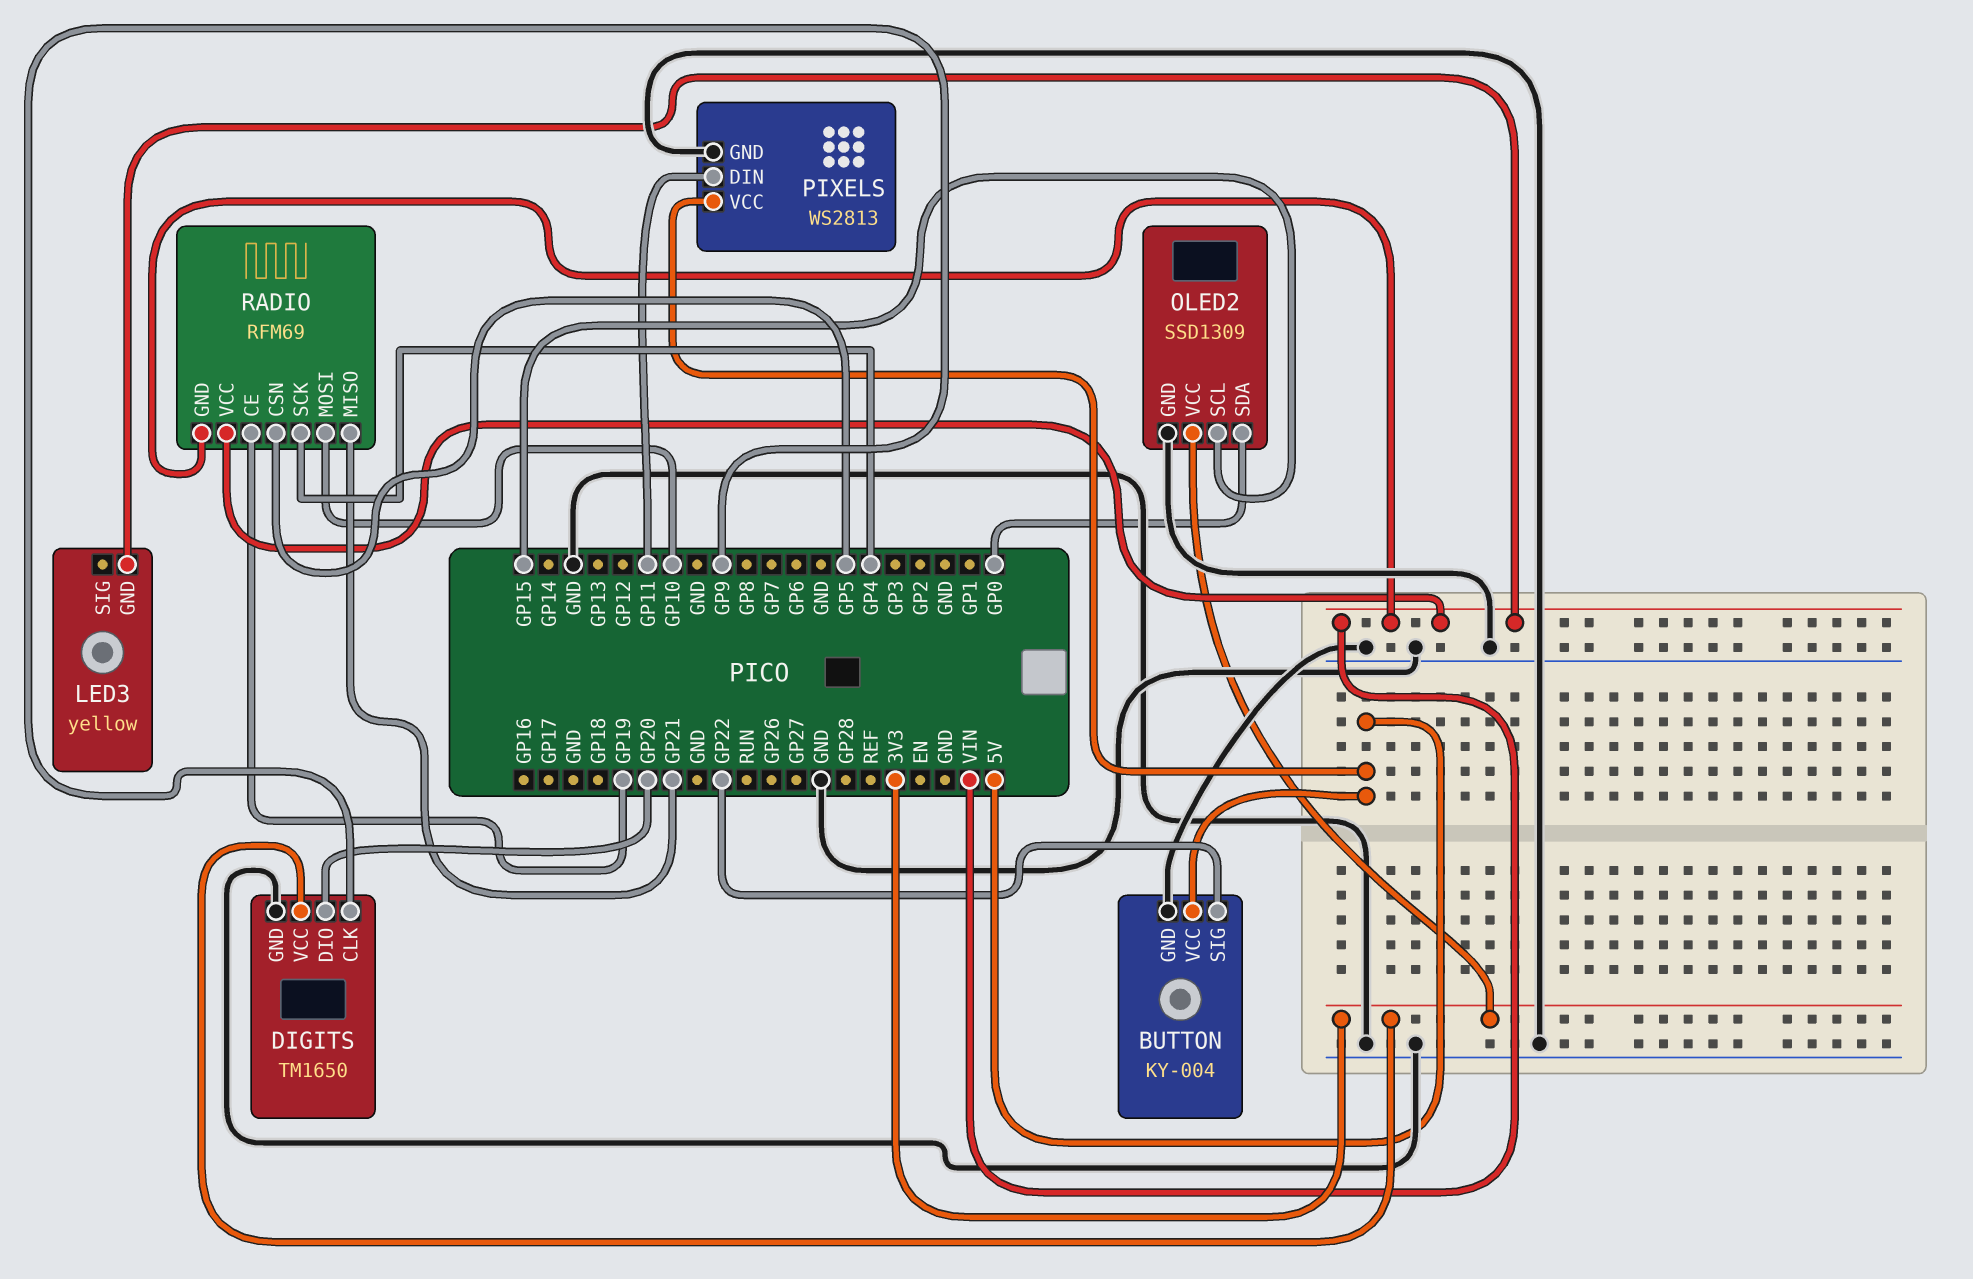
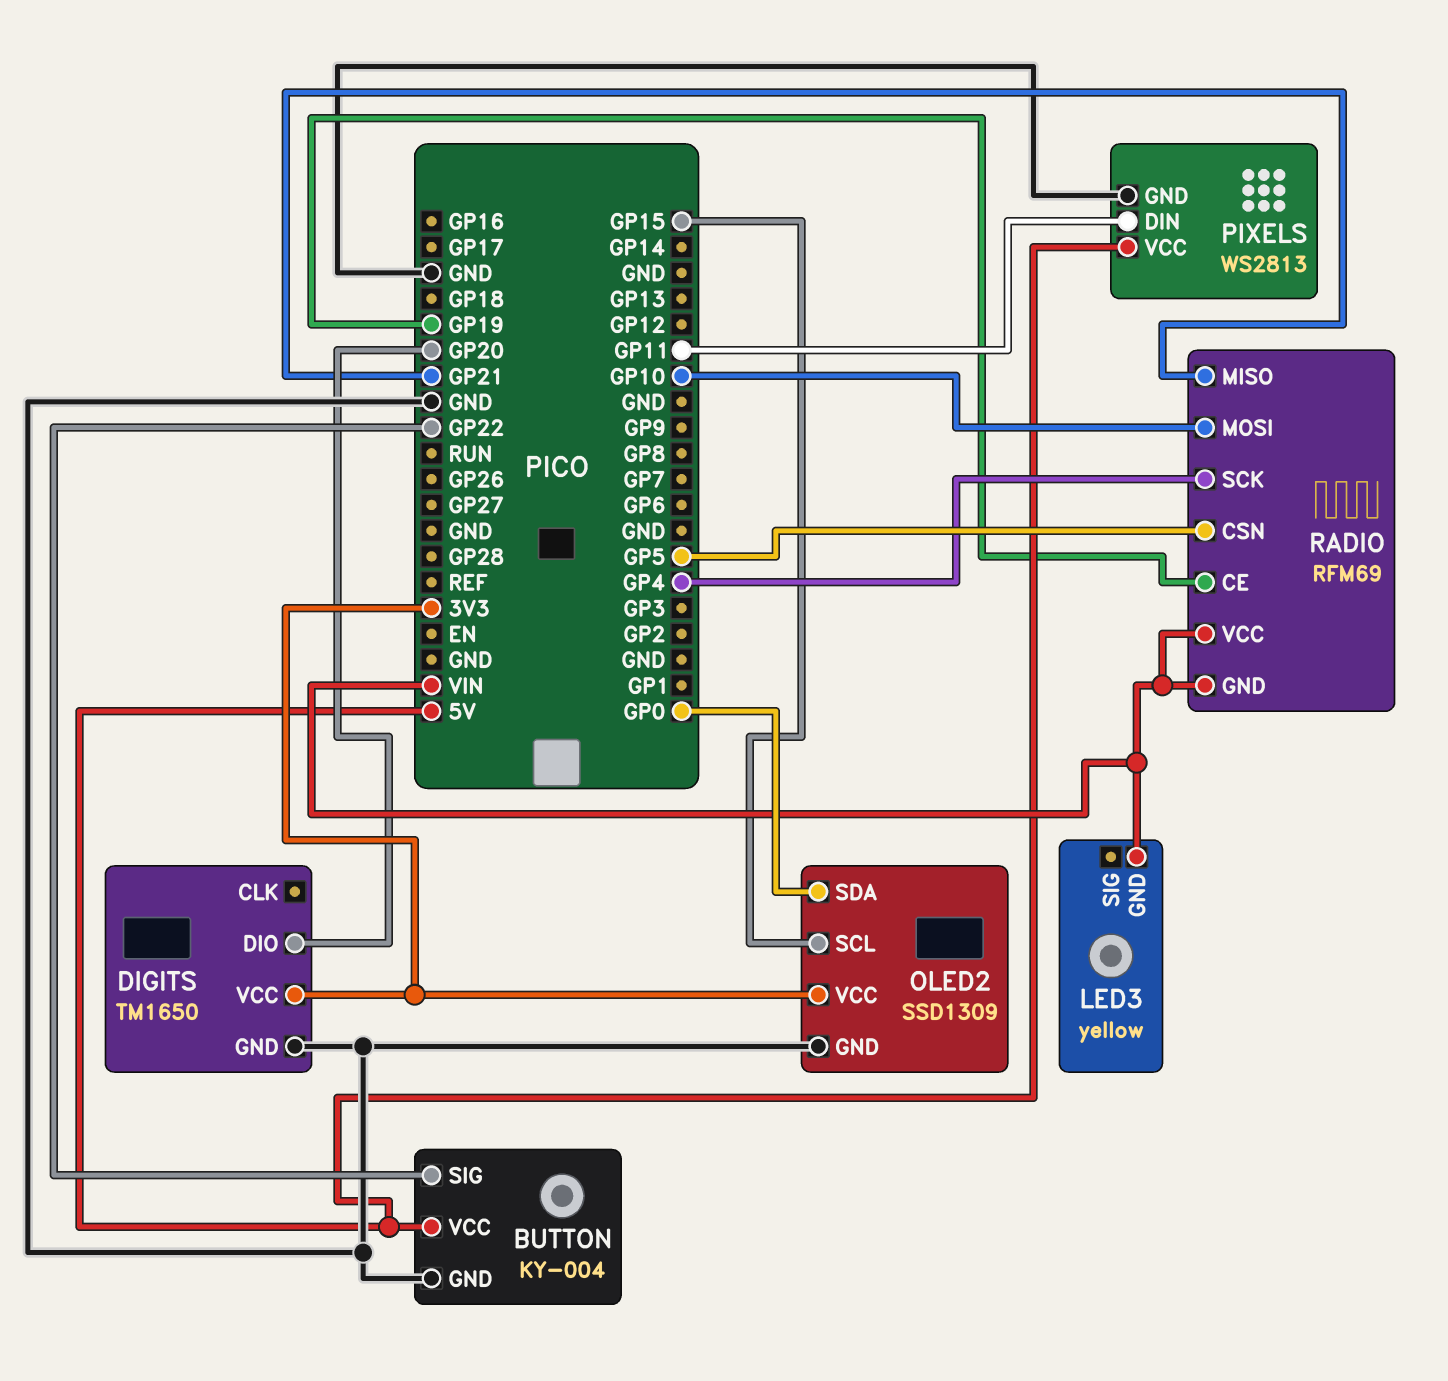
DIGITS pin CLK: GP9 -> none

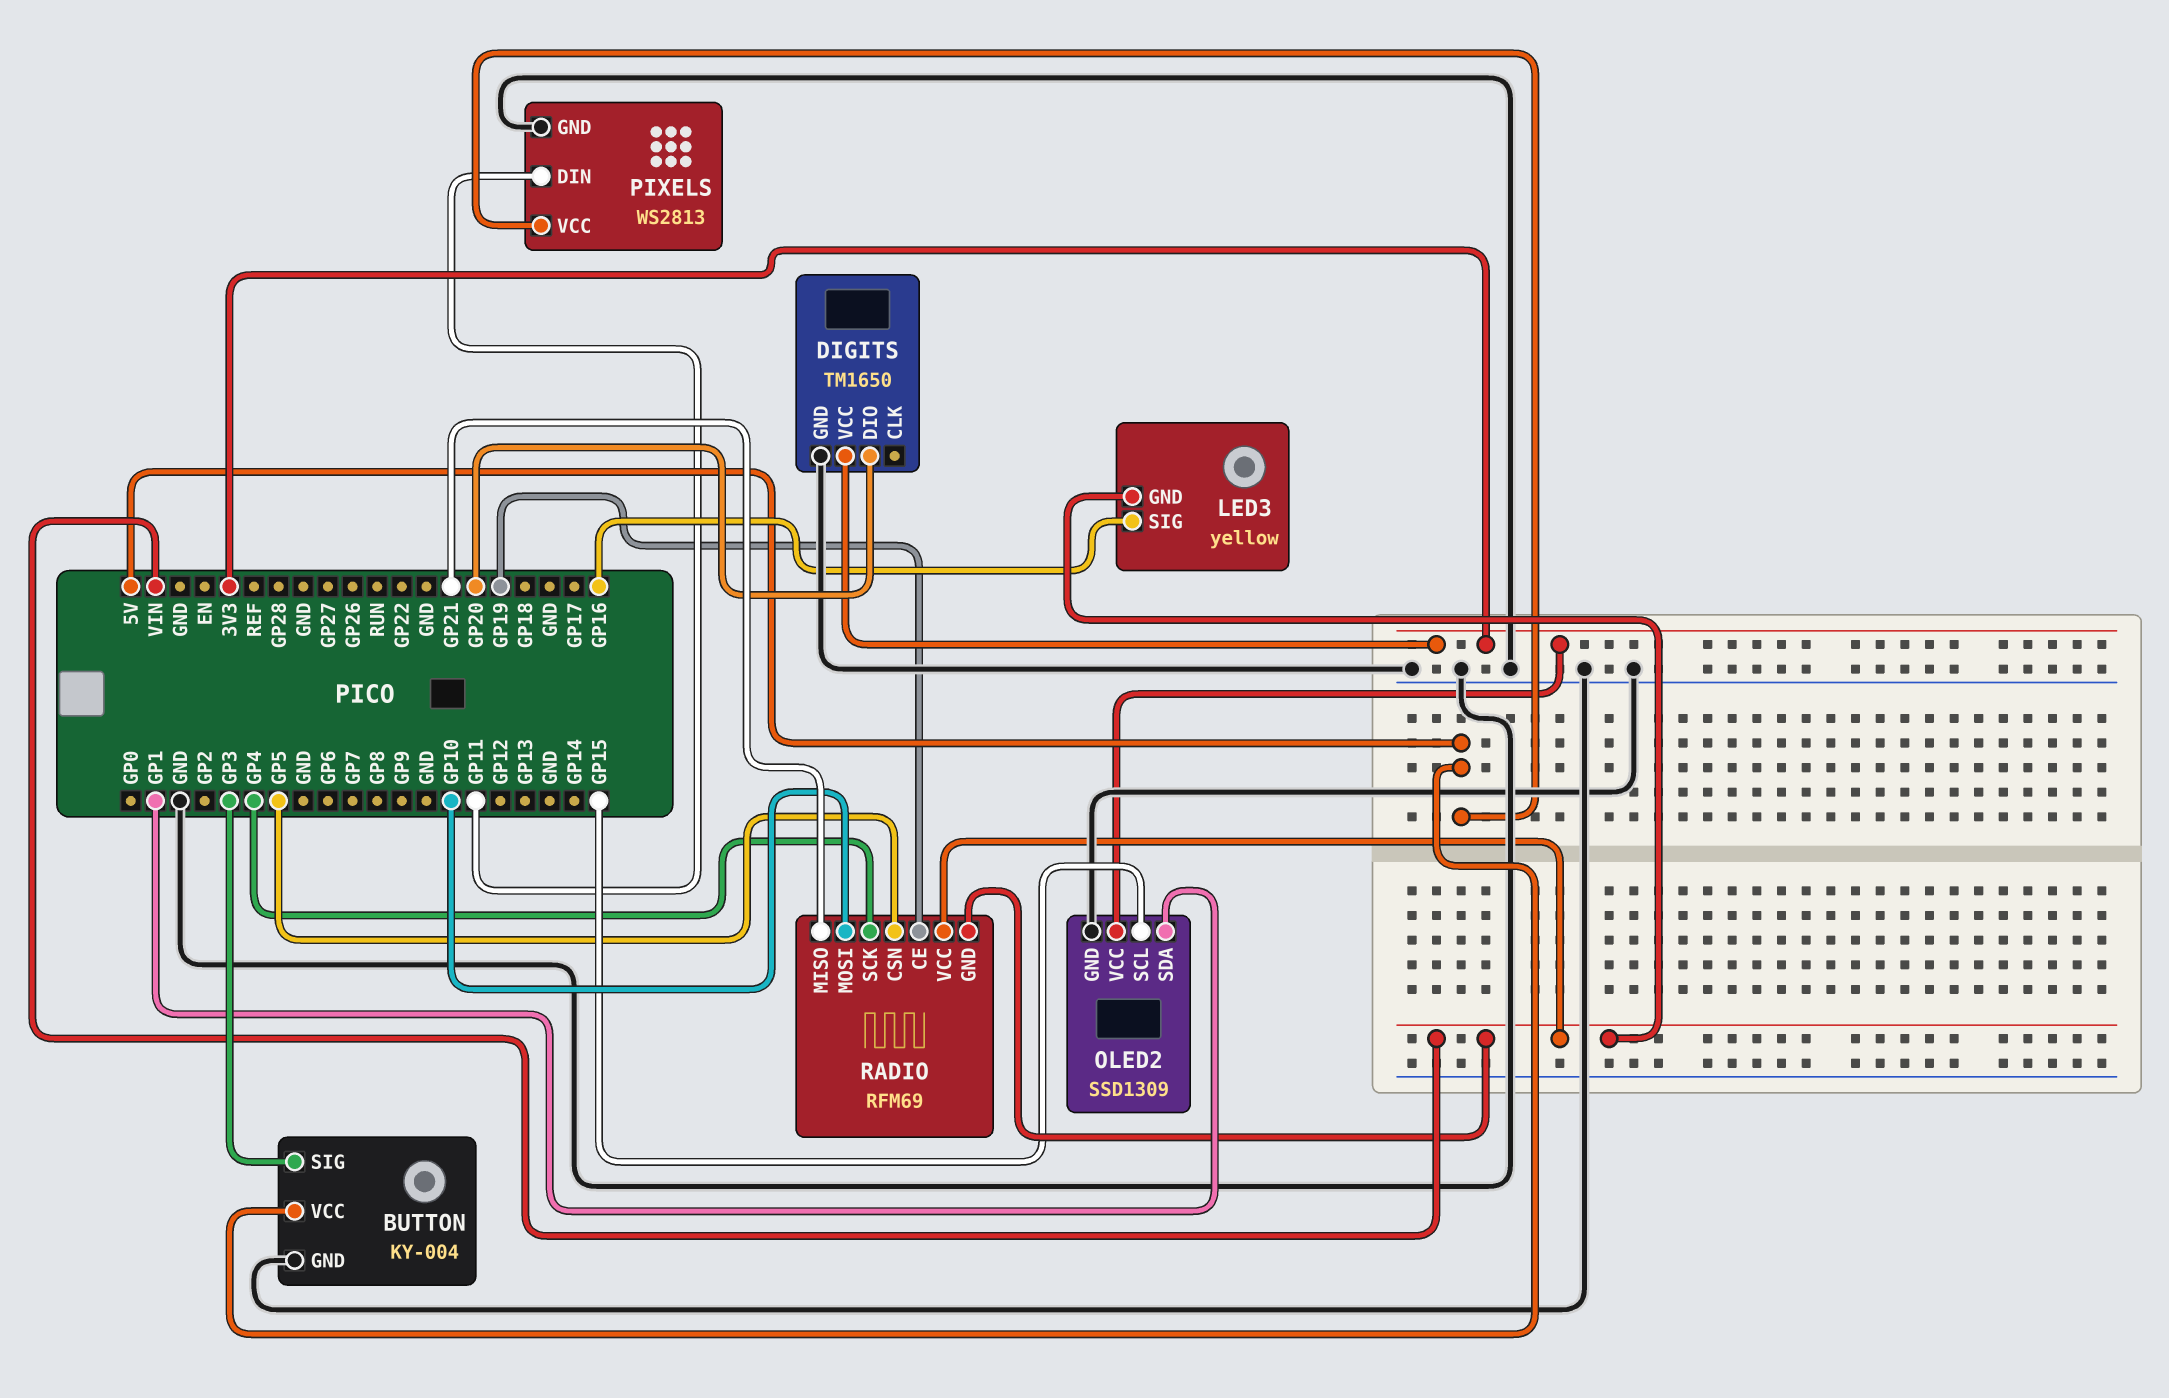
BUTTON pin SIG: GP22 -> GP3
LED3 pin SIG: none -> GP16
OLED2 pin SDA: GP0 -> GP1

